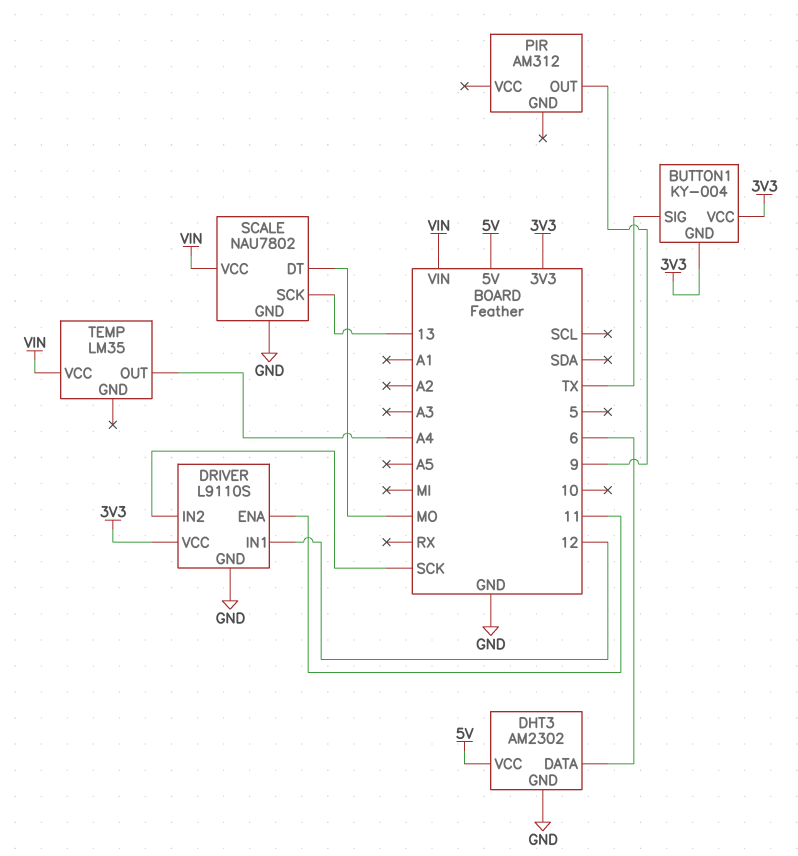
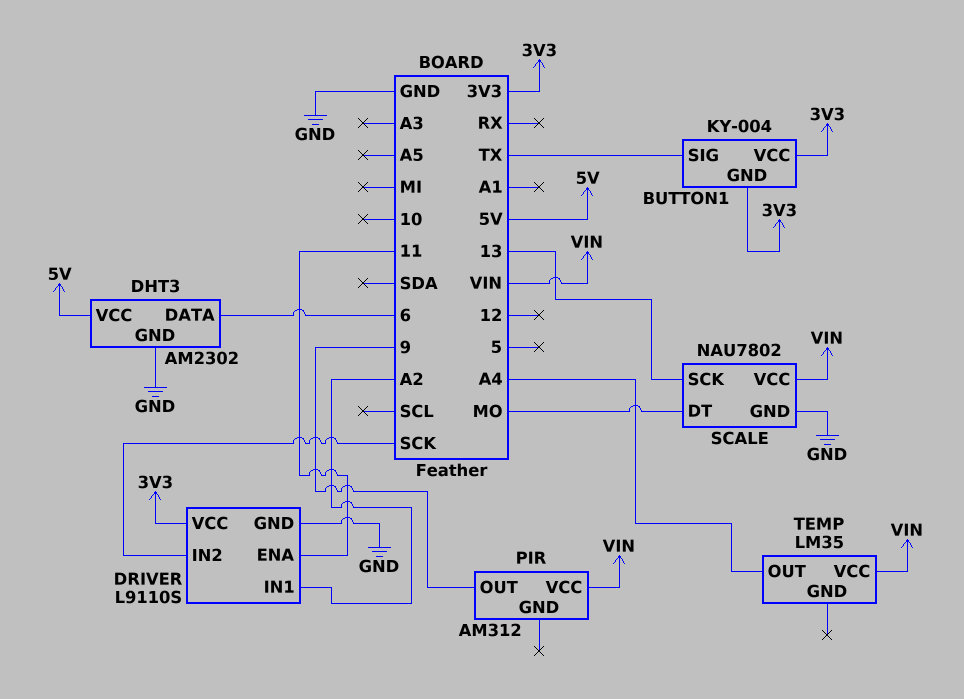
DRIVER pin IN1: 12 -> A2
PIR pin VCC: none -> VIN

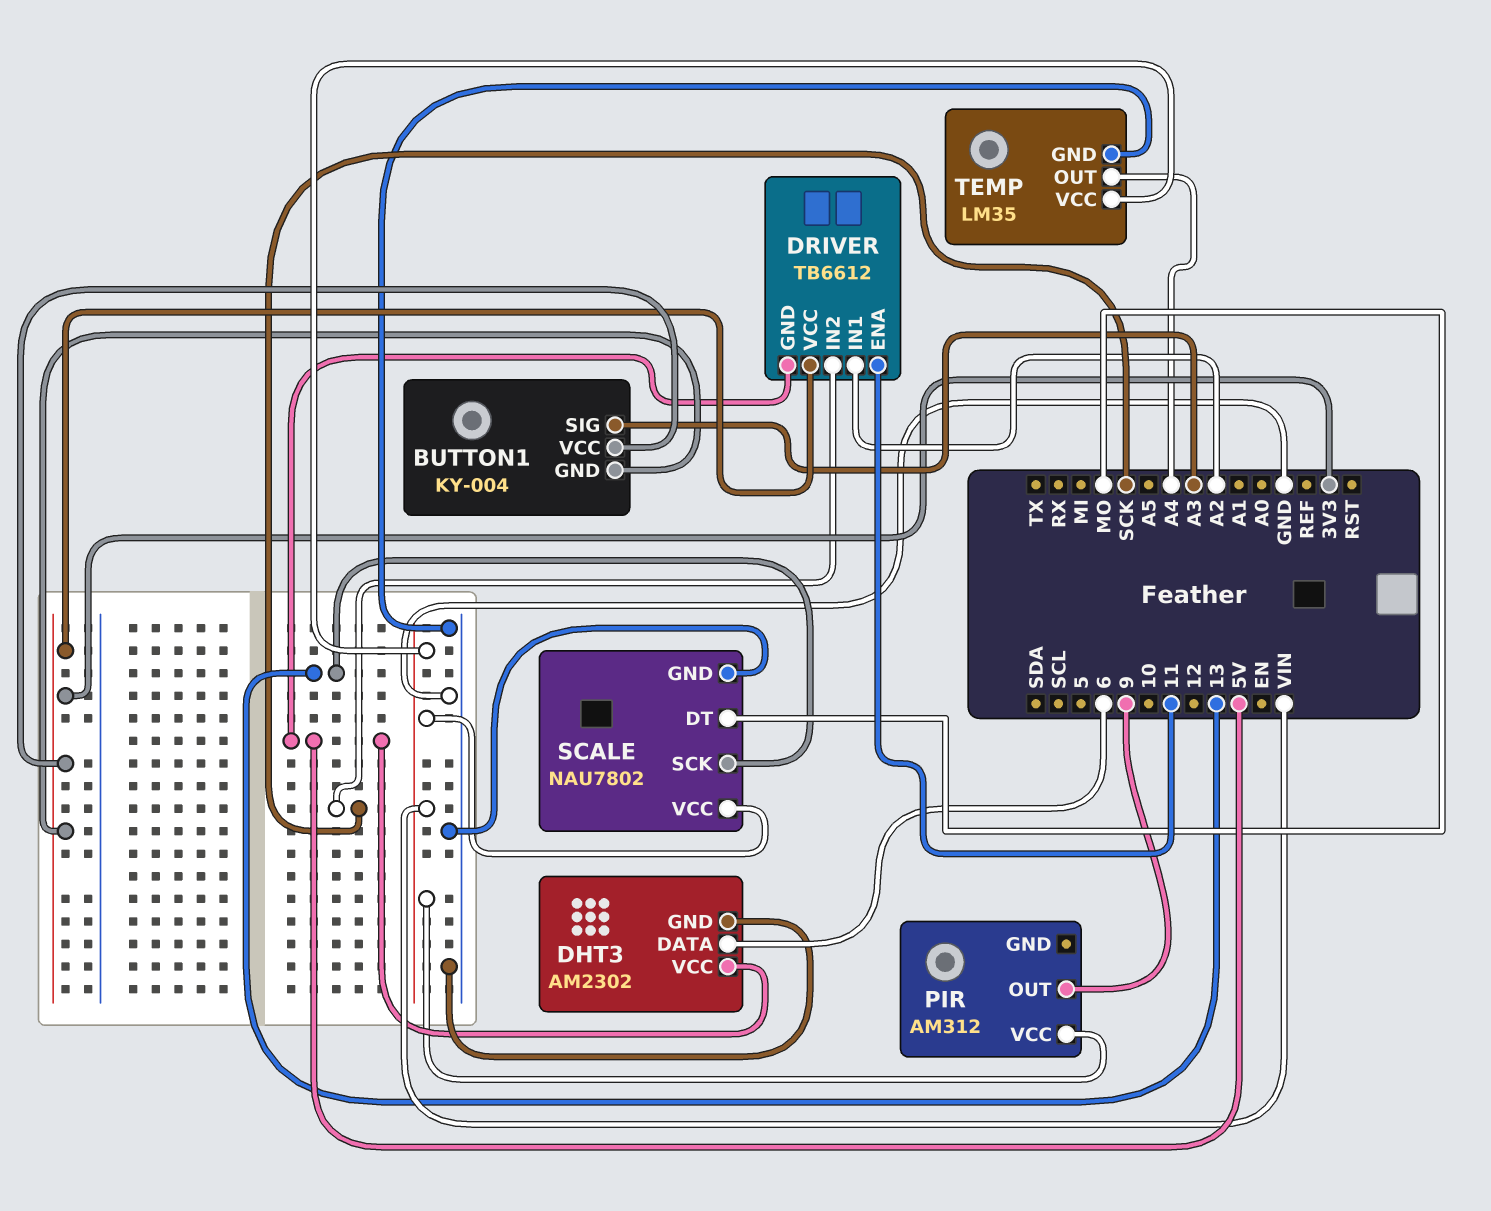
BUTTON1 pin SIG: TX -> A3
DRIVER: L9110S -> TB6612
DRIVER pin GND: GND -> 5V
TEMP pin GND: none -> GND

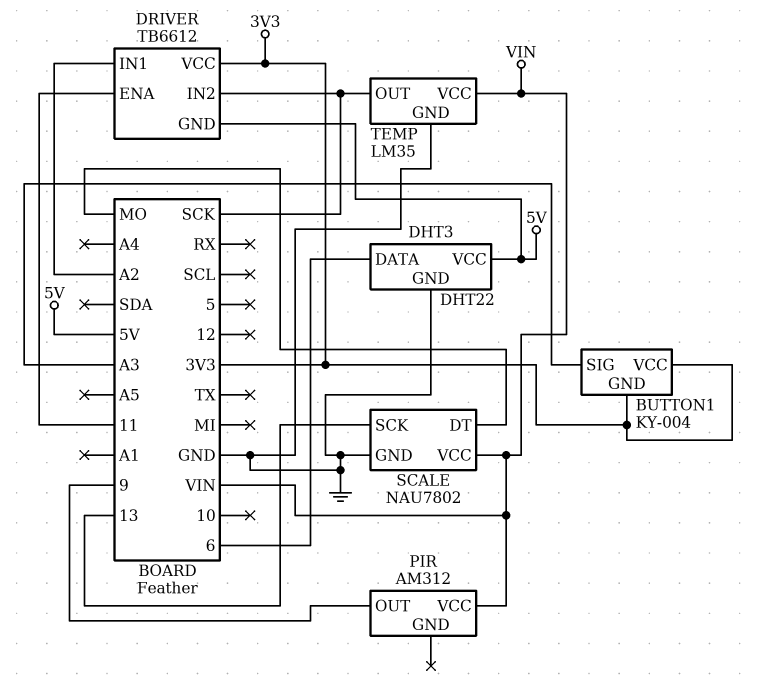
DHT3: AM2302 -> DHT22
TEMP pin OUT: A4 -> SCK

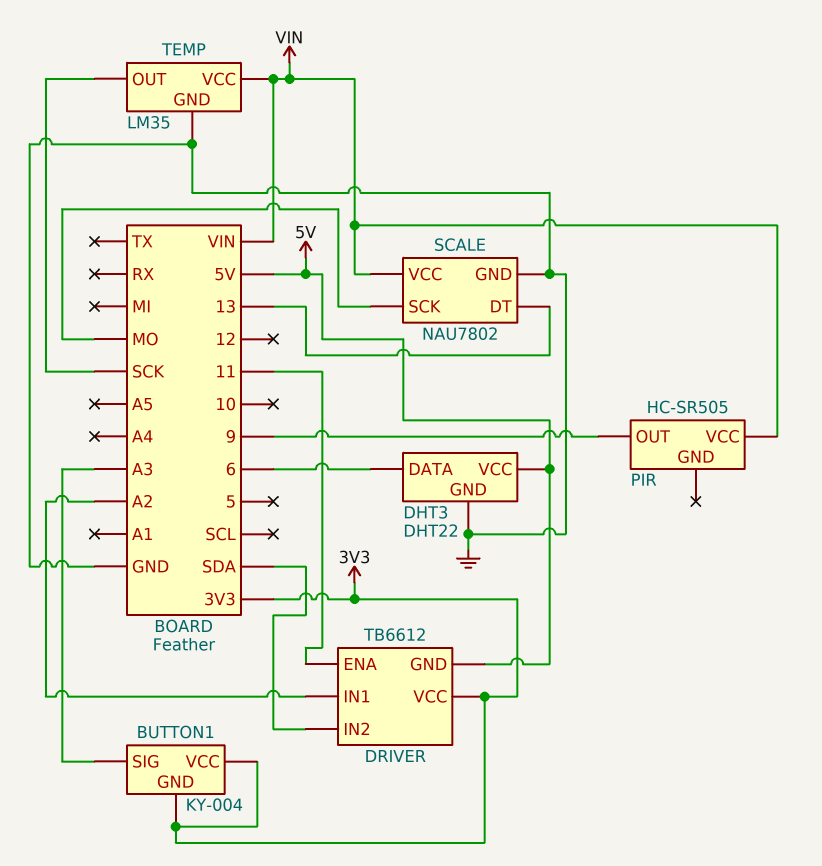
DRIVER pin IN2: SCK -> SDA
PIR: AM312 -> HC-SR505
SCALE pin DT: MO -> 13
SCALE pin SCK: 13 -> MO

